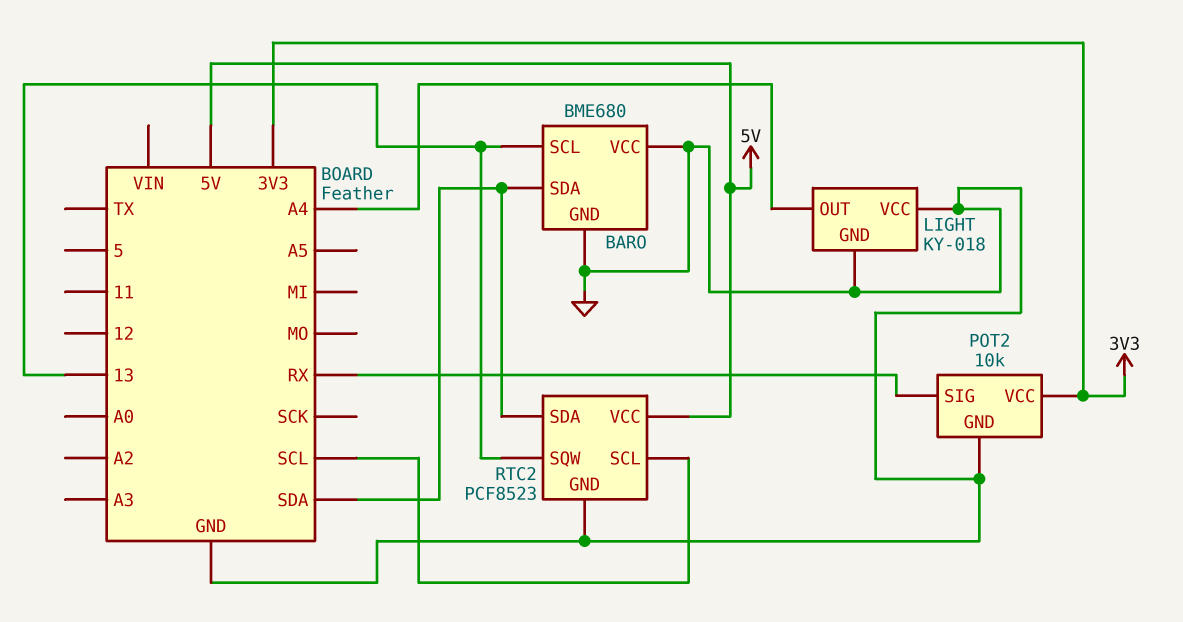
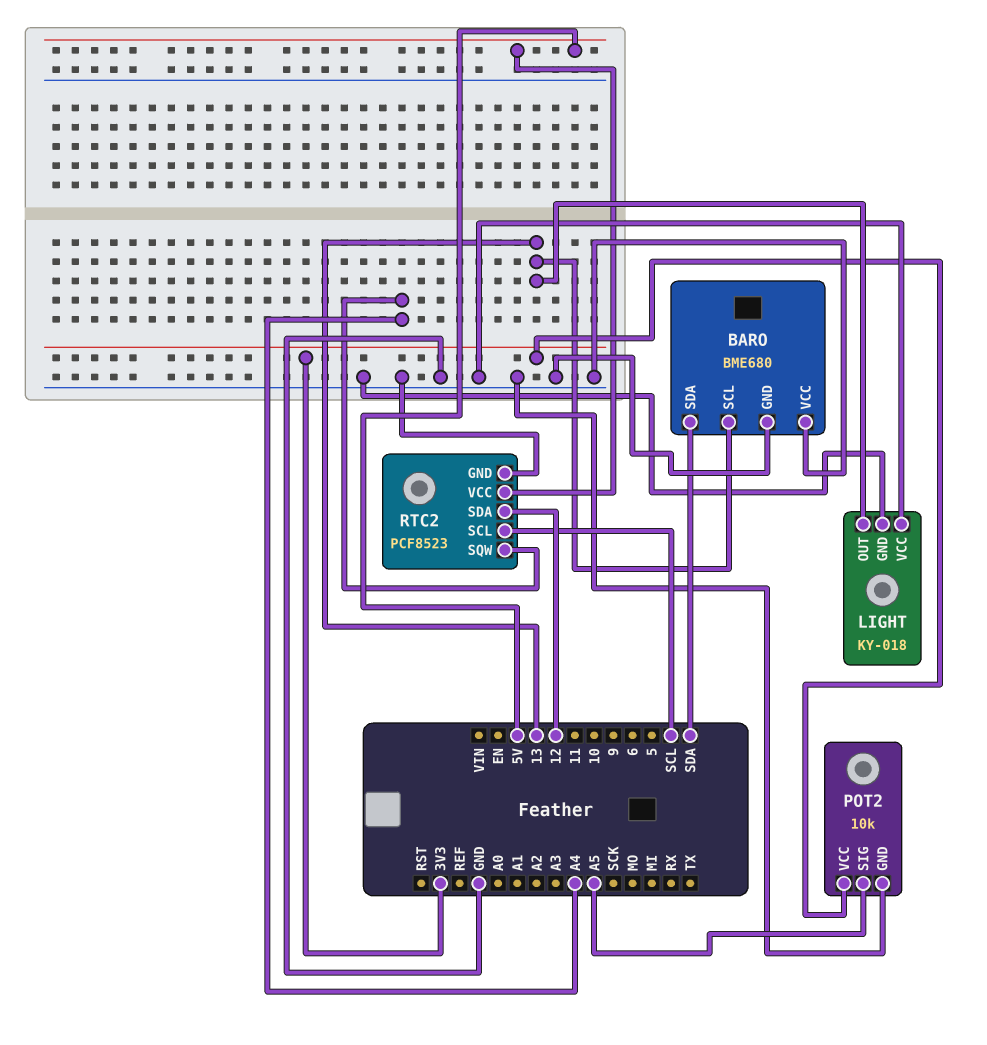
LIGHT pin OUT: A4 -> 13
POT2 pin SIG: RX -> A5
RTC2 pin SDA: SDA -> 12
RTC2 pin SQW: 13 -> A4

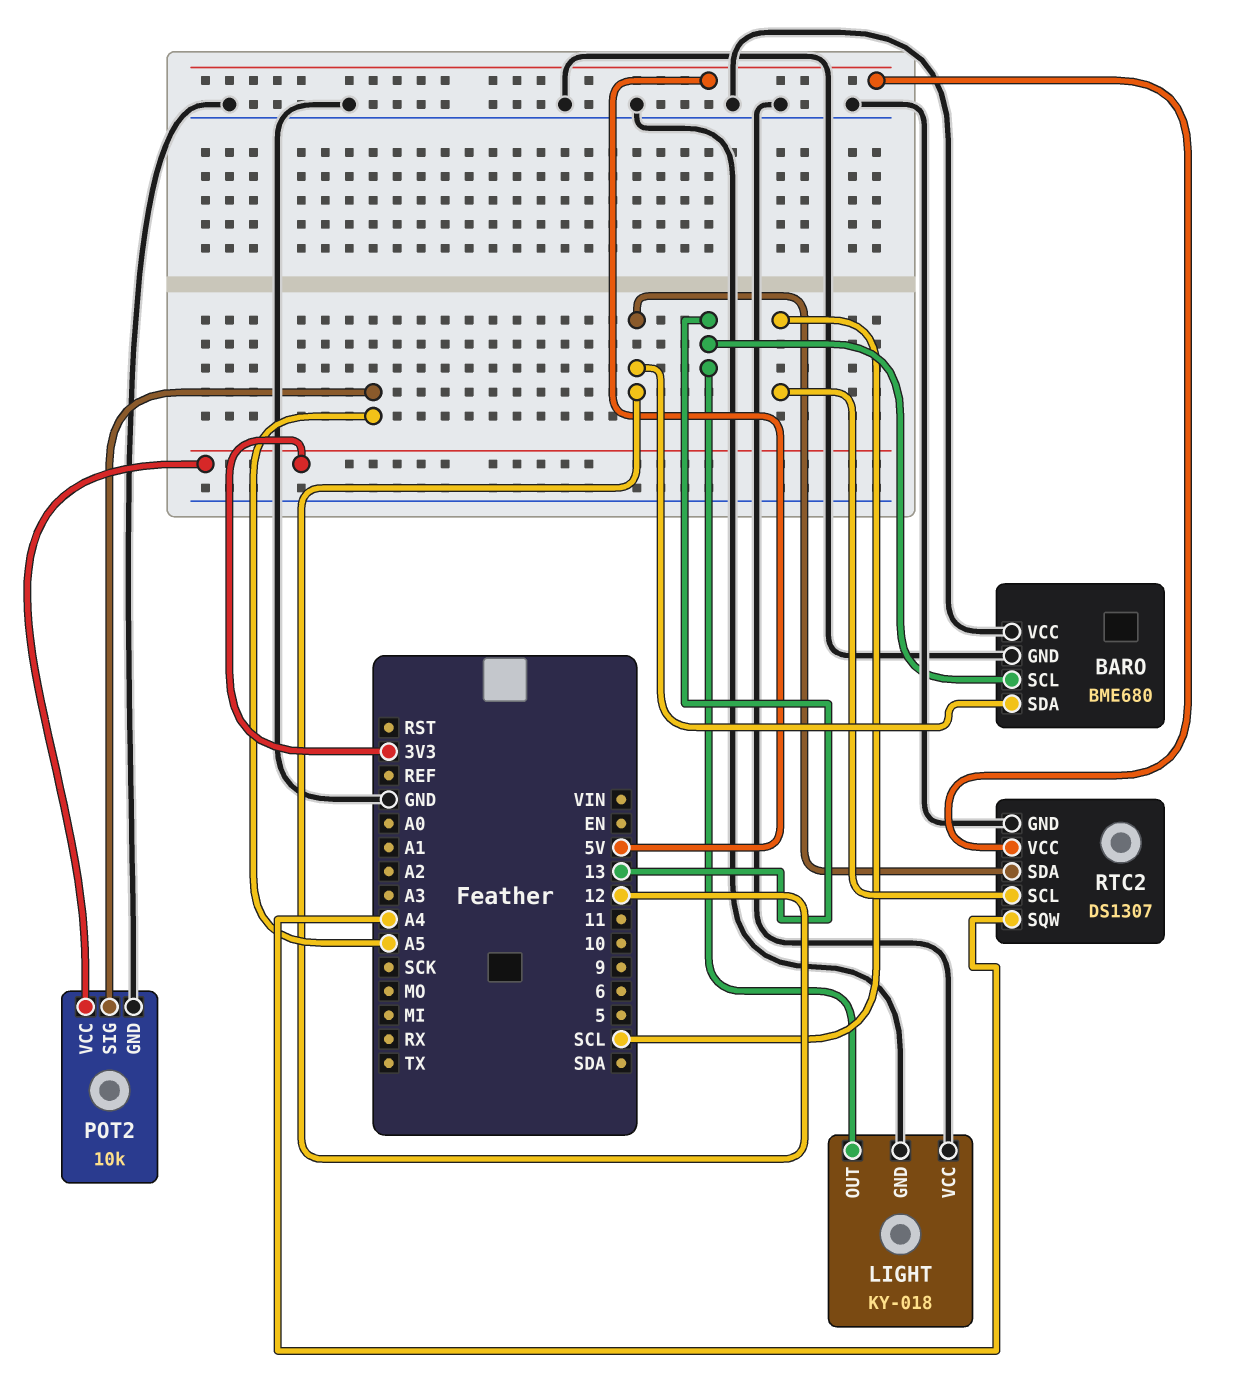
BARO pin SDA: SDA -> 12
RTC2: PCF8523 -> DS1307

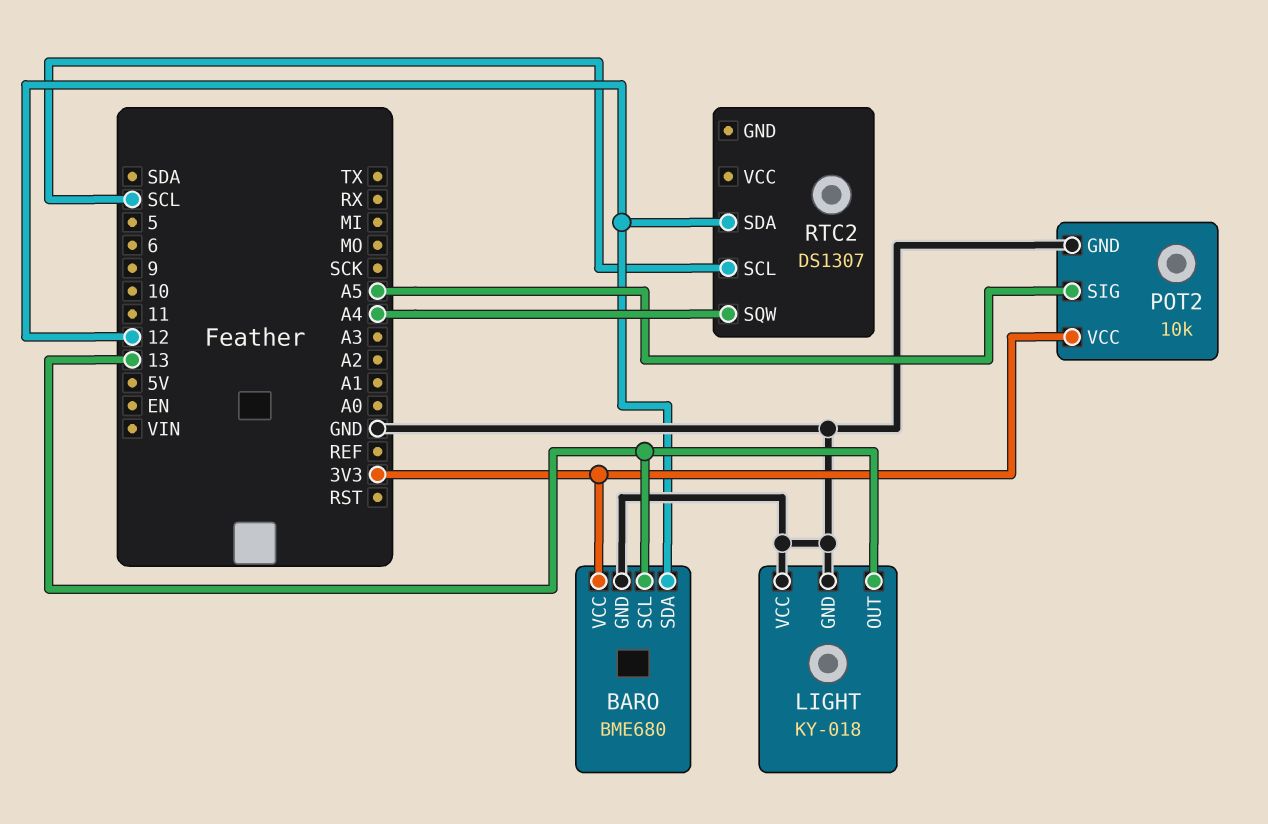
BARO pin VCC: GND -> 3V3
RTC2 pin GND: GND -> none
RTC2 pin VCC: 5V -> none

